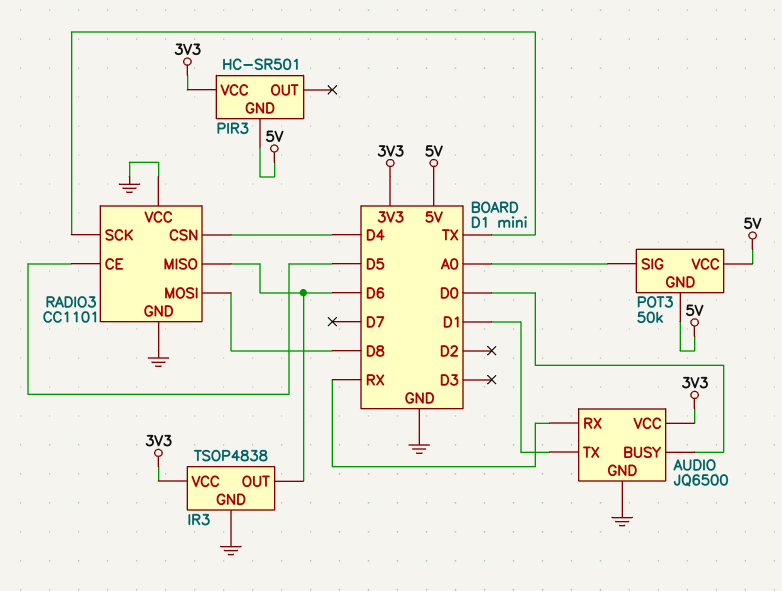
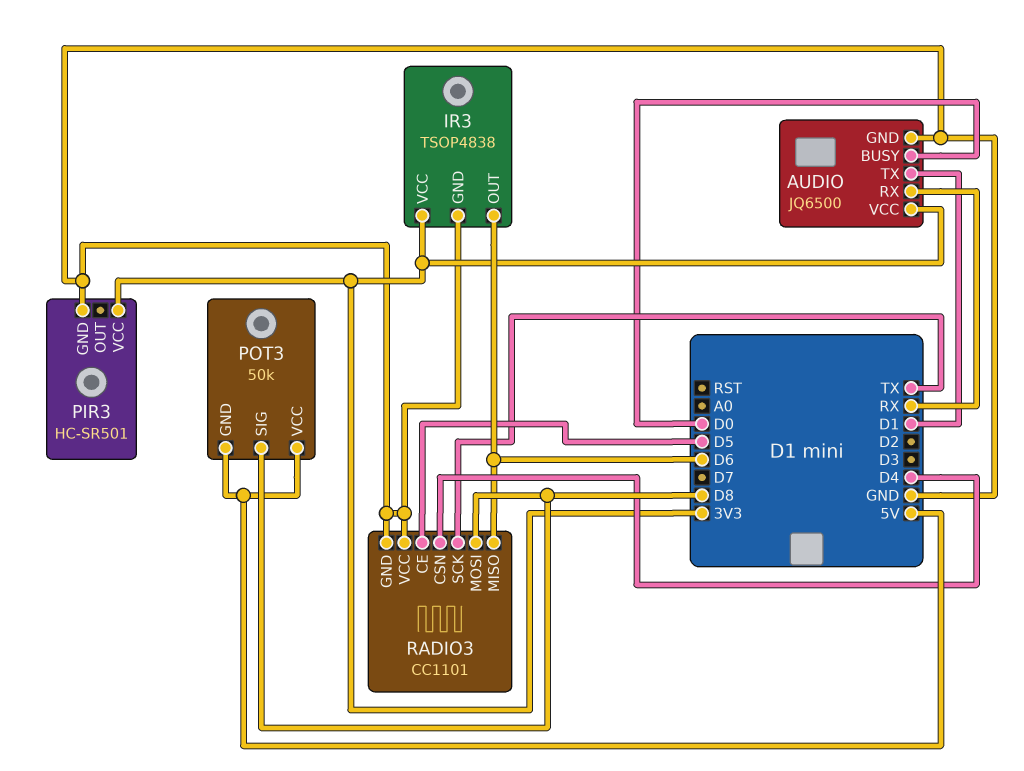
PIR3 pin GND: 5V -> GND
POT3 pin SIG: A0 -> D8

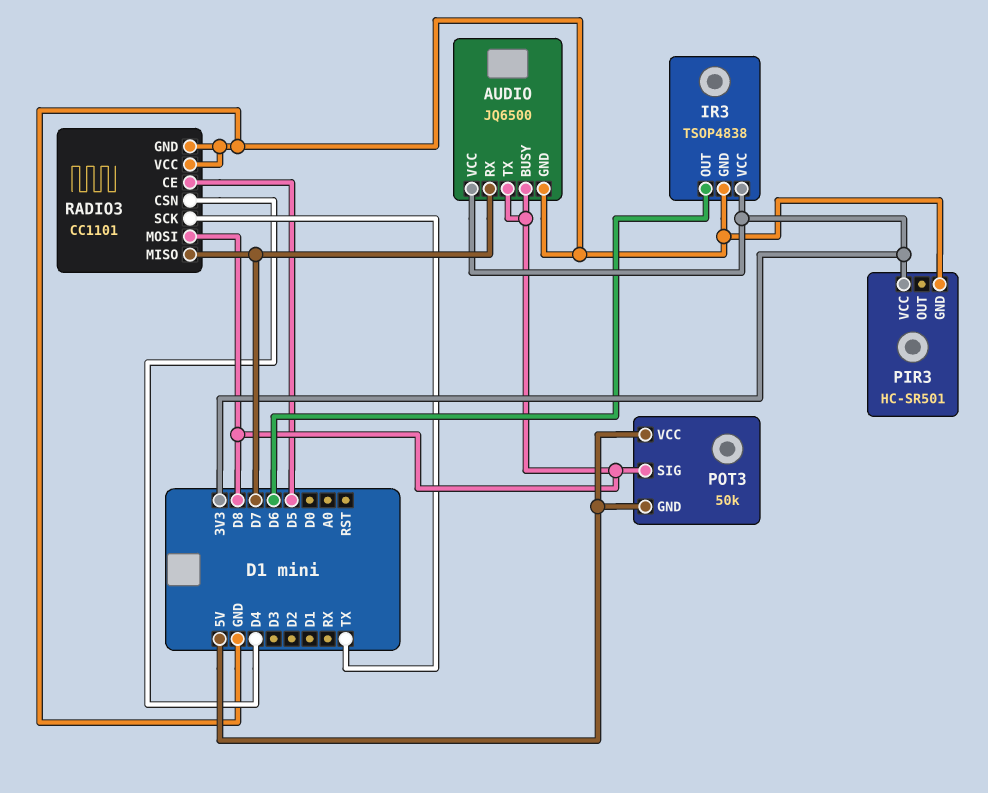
AUDIO pin BUSY: D0 -> D8
AUDIO pin RX: RX -> D7
AUDIO pin TX: D1 -> D8
RADIO3 pin MISO: D6 -> D7

